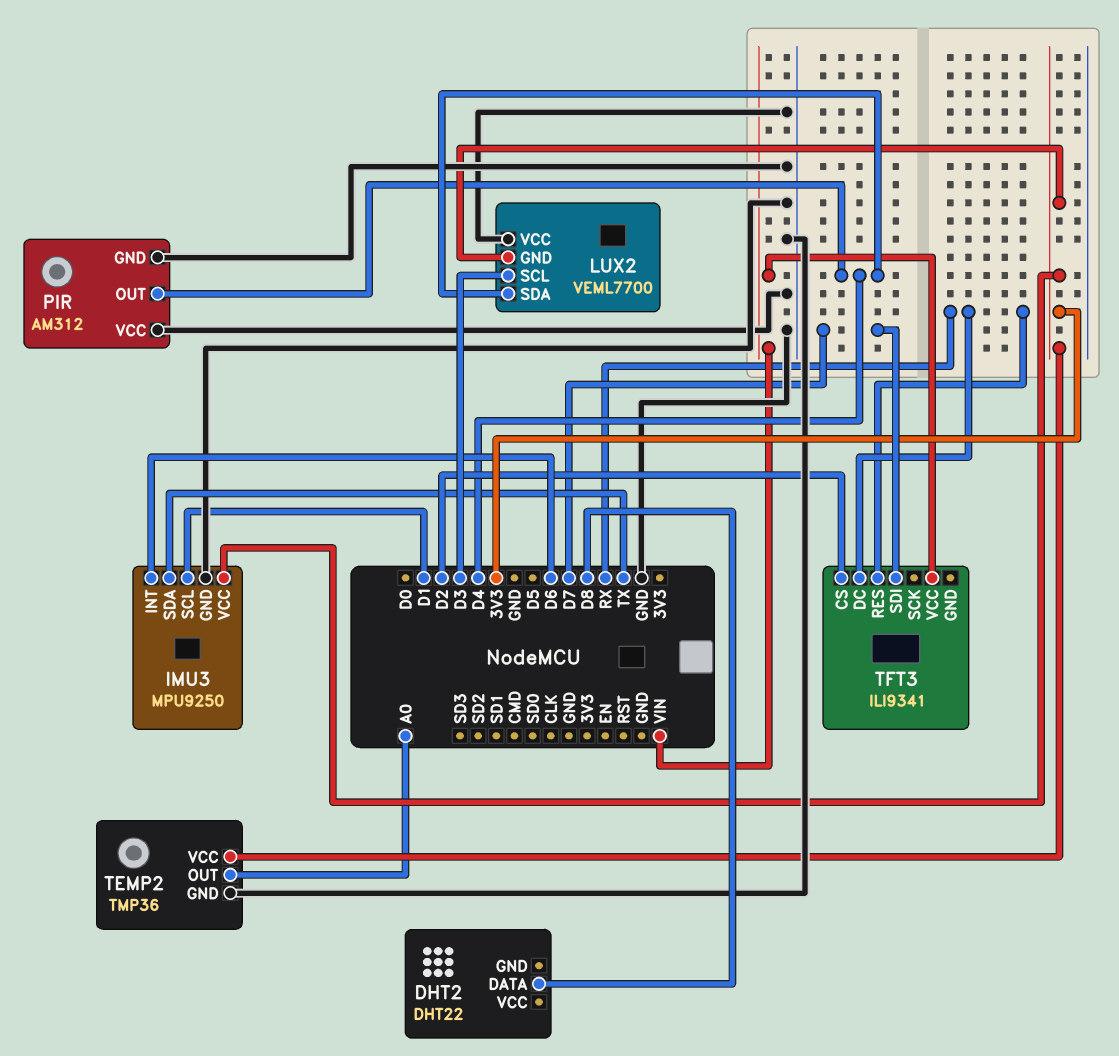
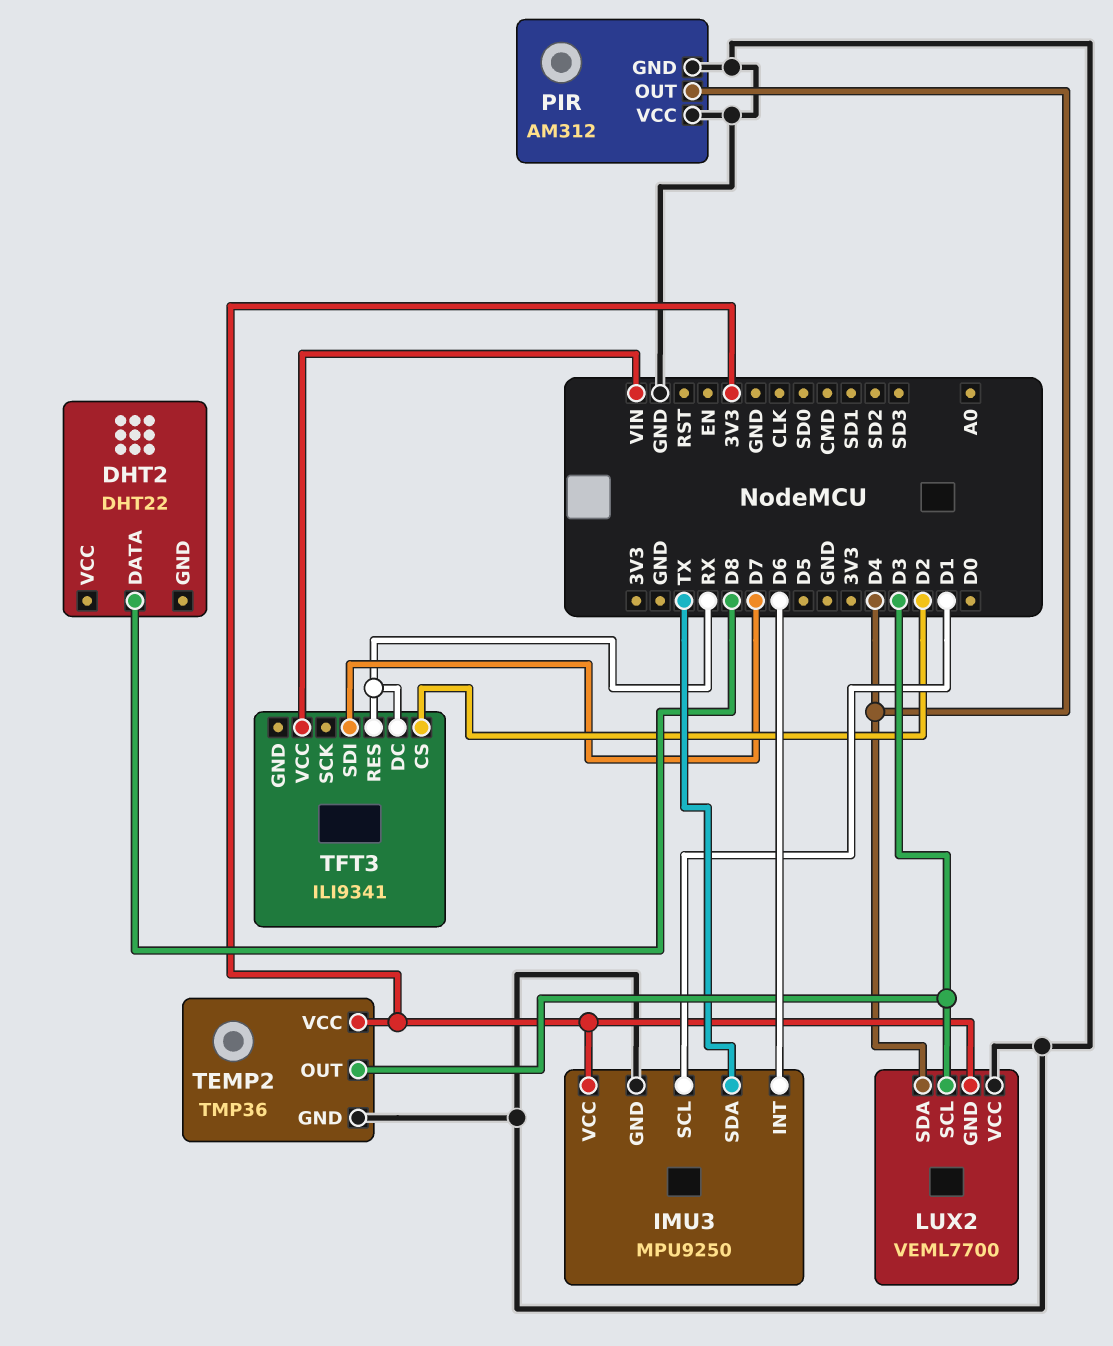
TEMP2 pin OUT: A0 -> D3

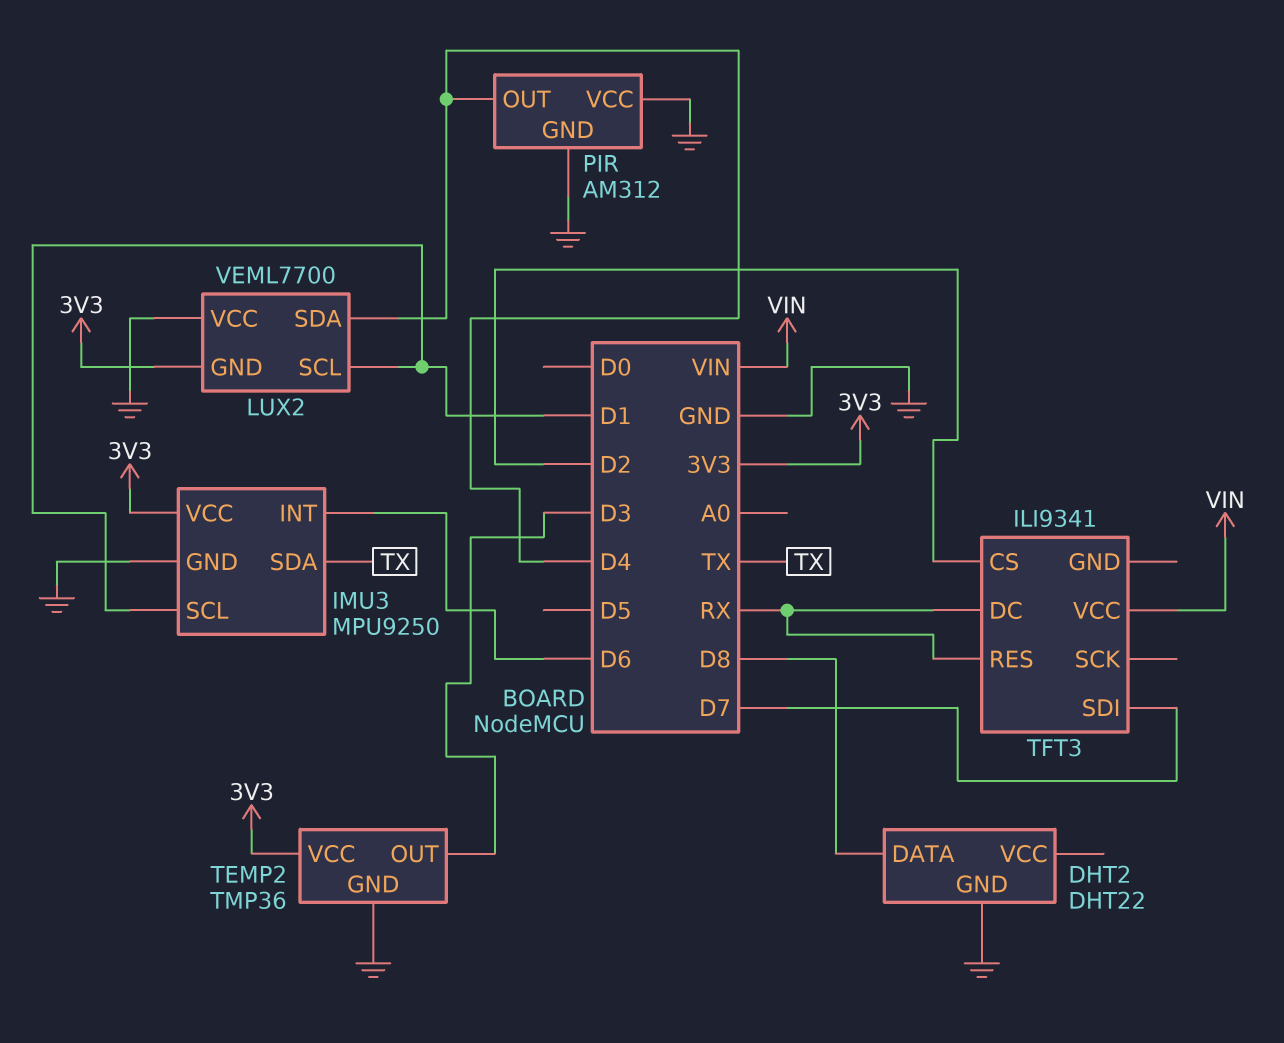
DHT2 pin GND: none -> GND
LUX2 pin SCL: D3 -> D1

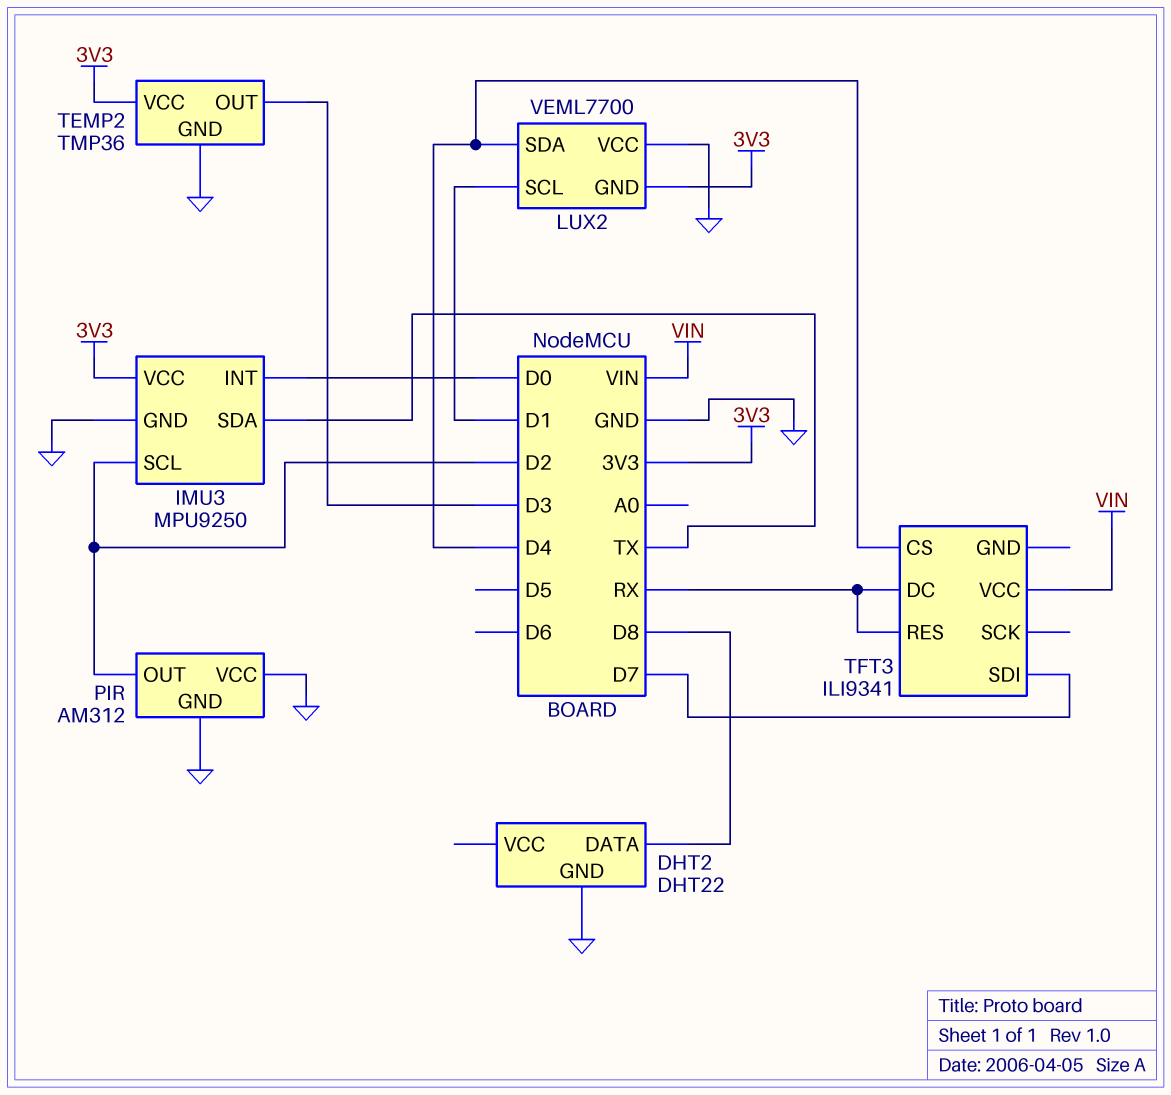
IMU3 pin INT: D6 -> D0
IMU3 pin SCL: D1 -> D2
PIR pin OUT: D4 -> D2
TFT3 pin CS: D2 -> D4

